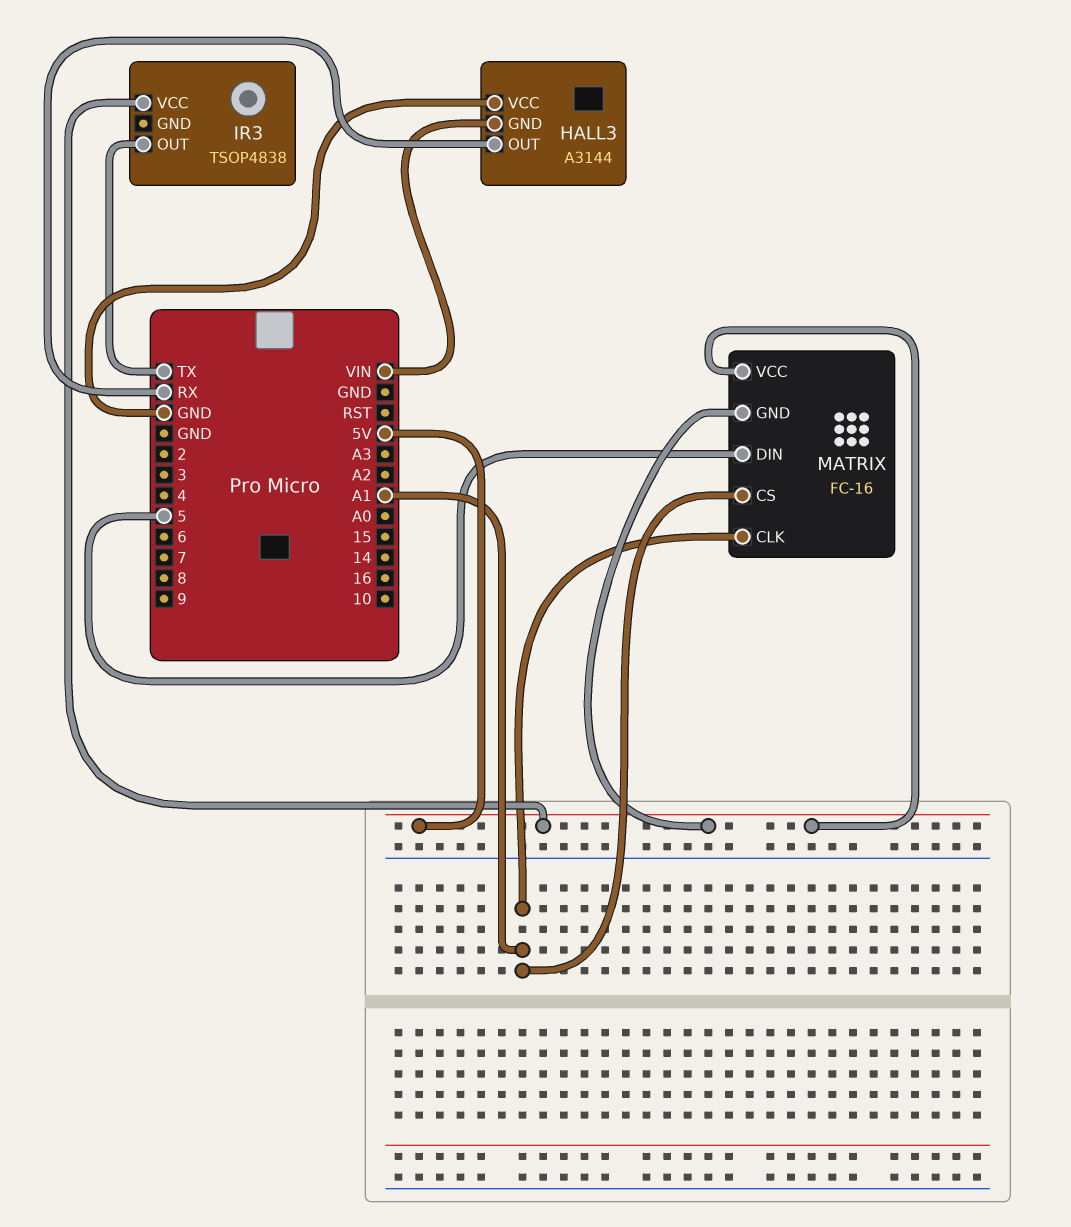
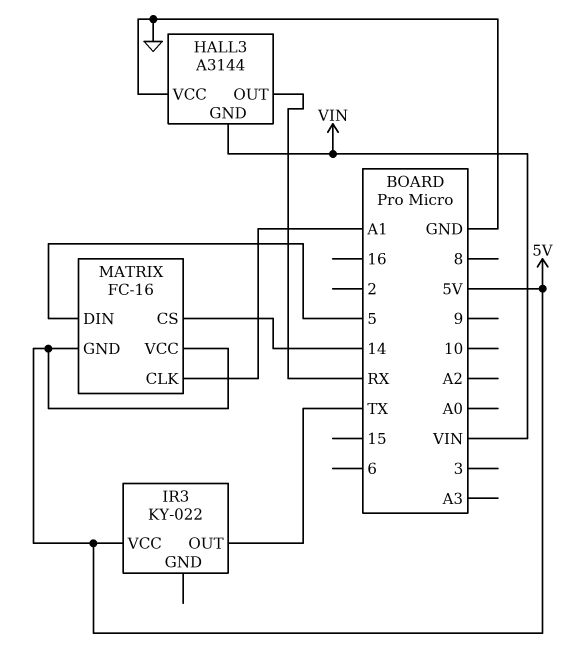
IR3: TSOP4838 -> KY-022
MATRIX pin CS: A1 -> 14

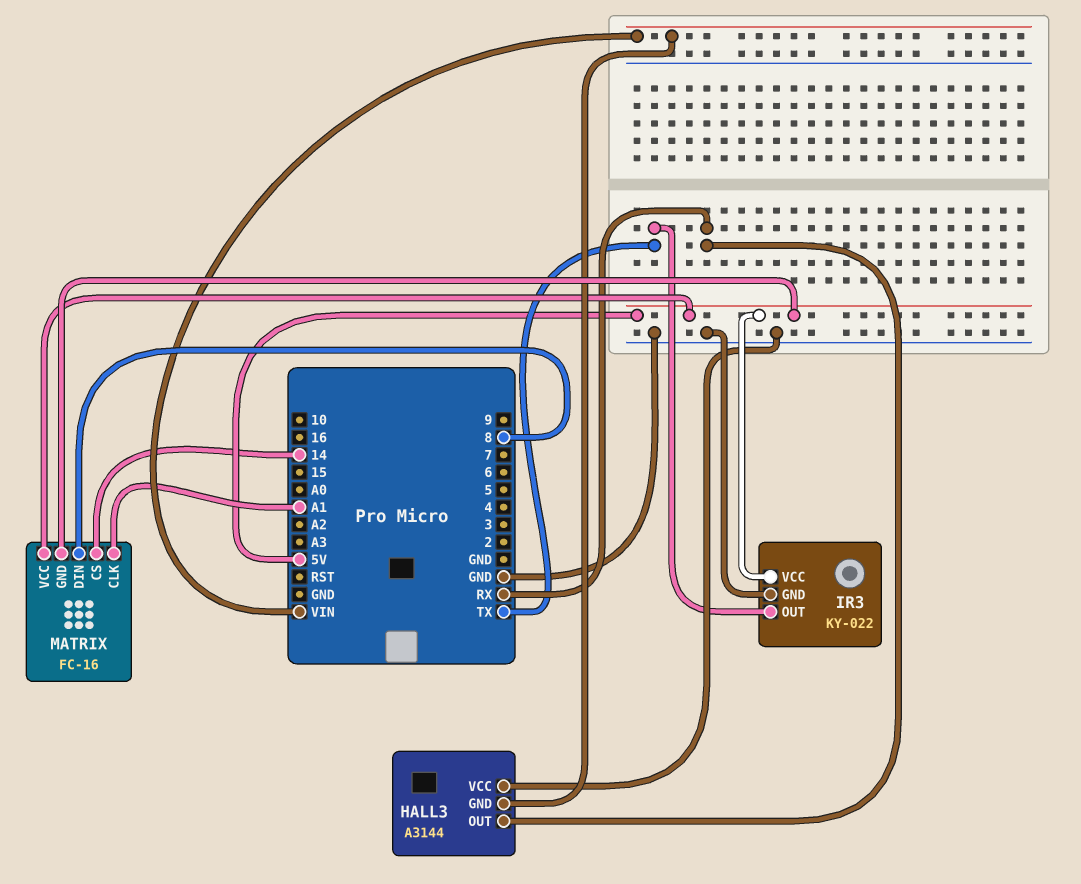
IR3 pin GND: none -> GND
MATRIX pin DIN: 5 -> 8

